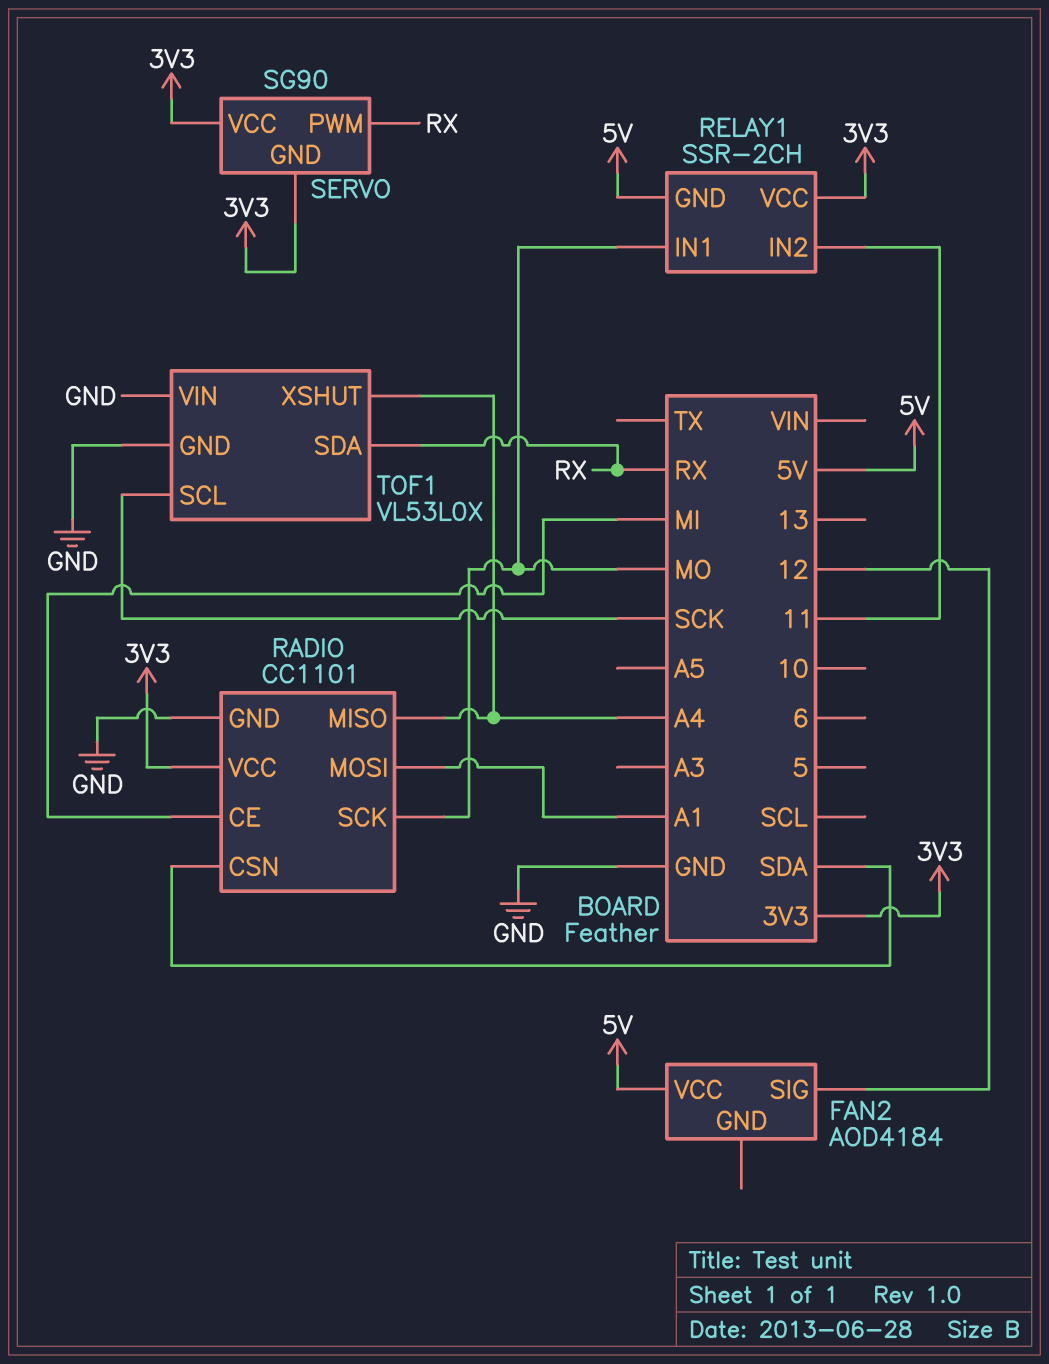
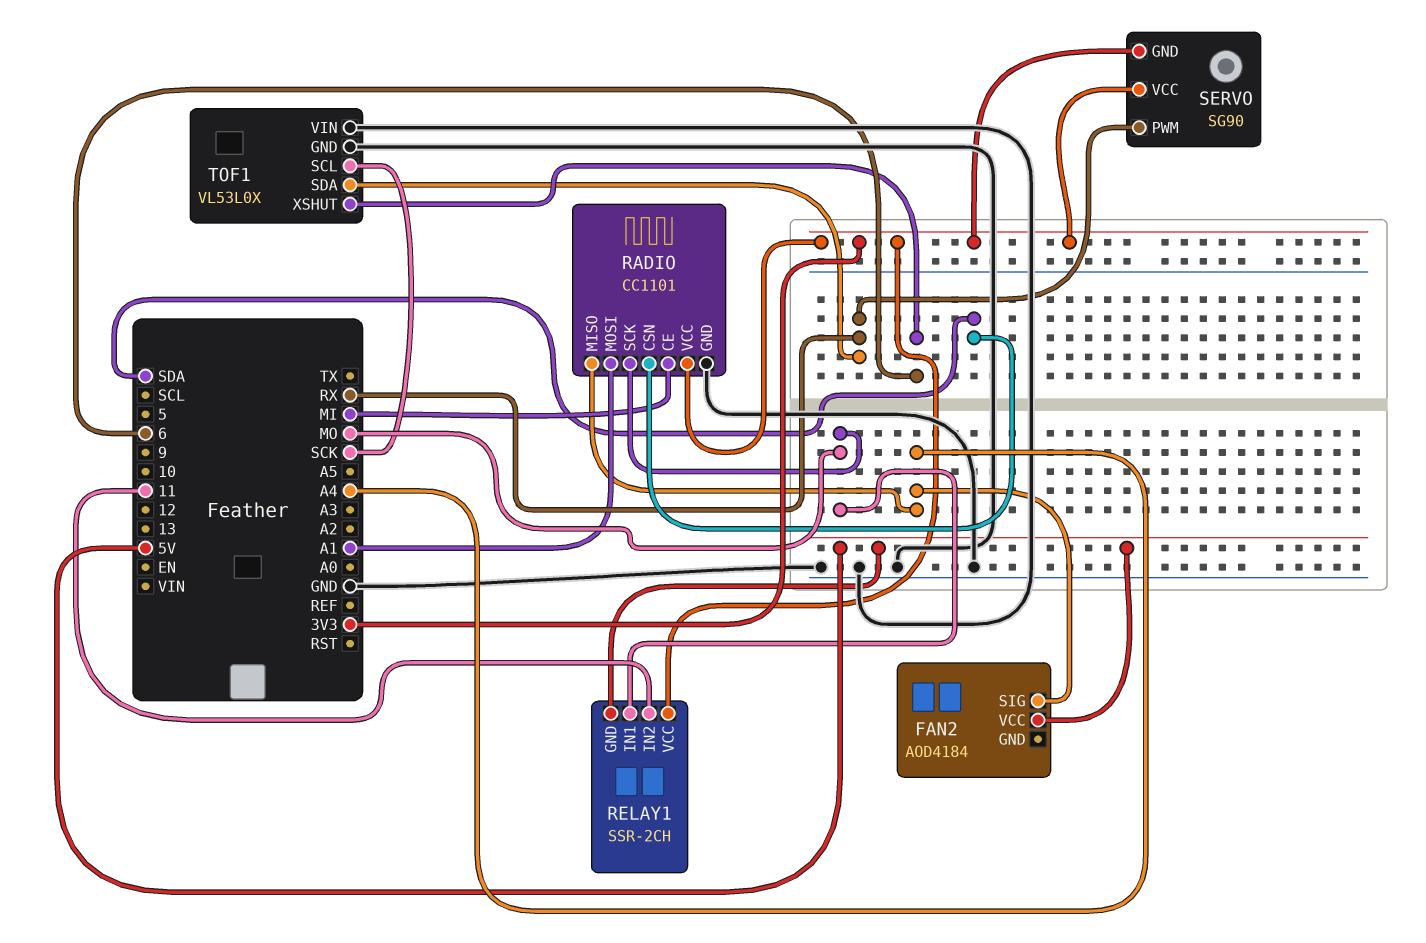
FAN2 pin SIG: 12 -> A4
TOF1 pin XSHUT: A4 -> 6

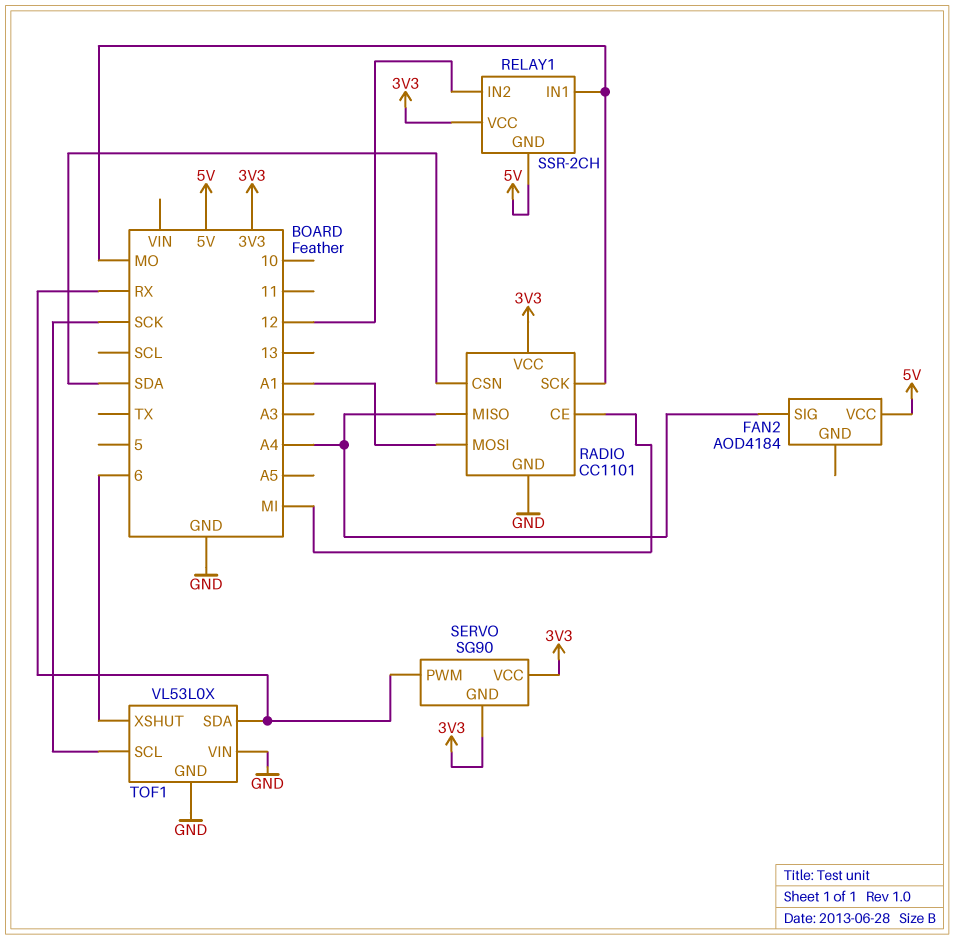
RELAY1 pin IN2: 11 -> 12

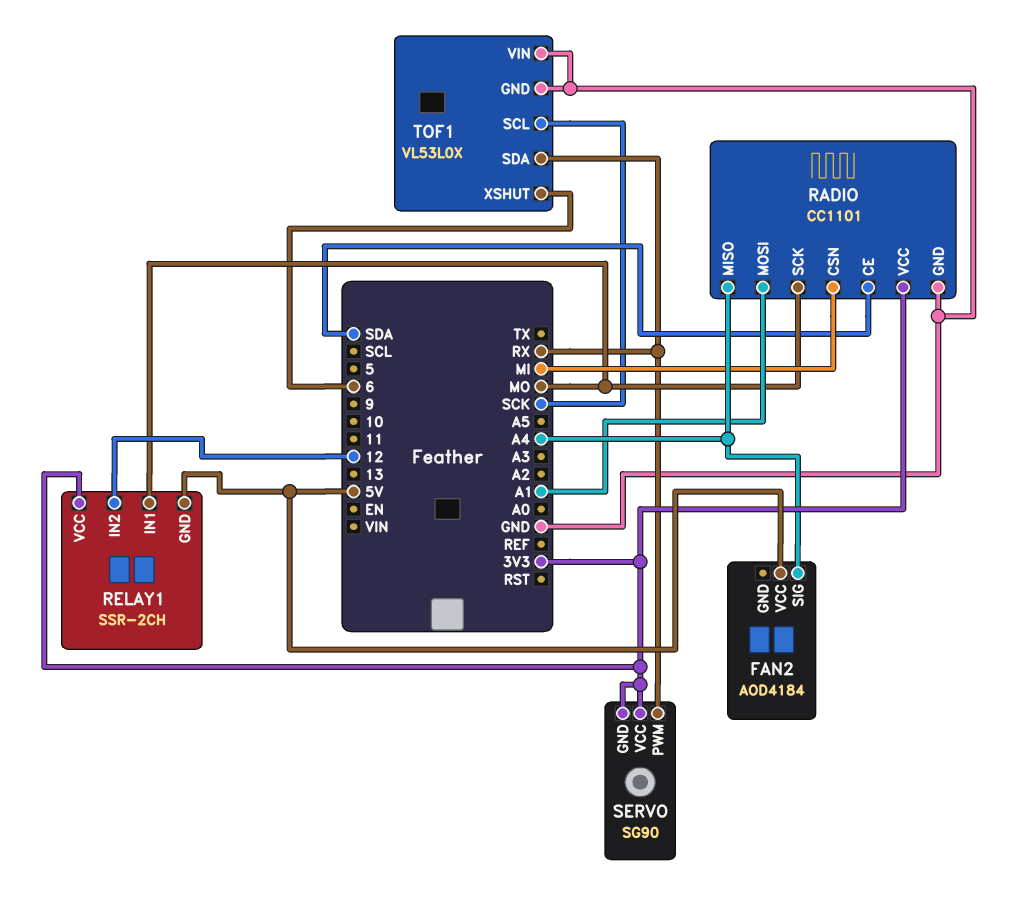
RADIO pin CE: MI -> SDA
RADIO pin CSN: SDA -> MI

